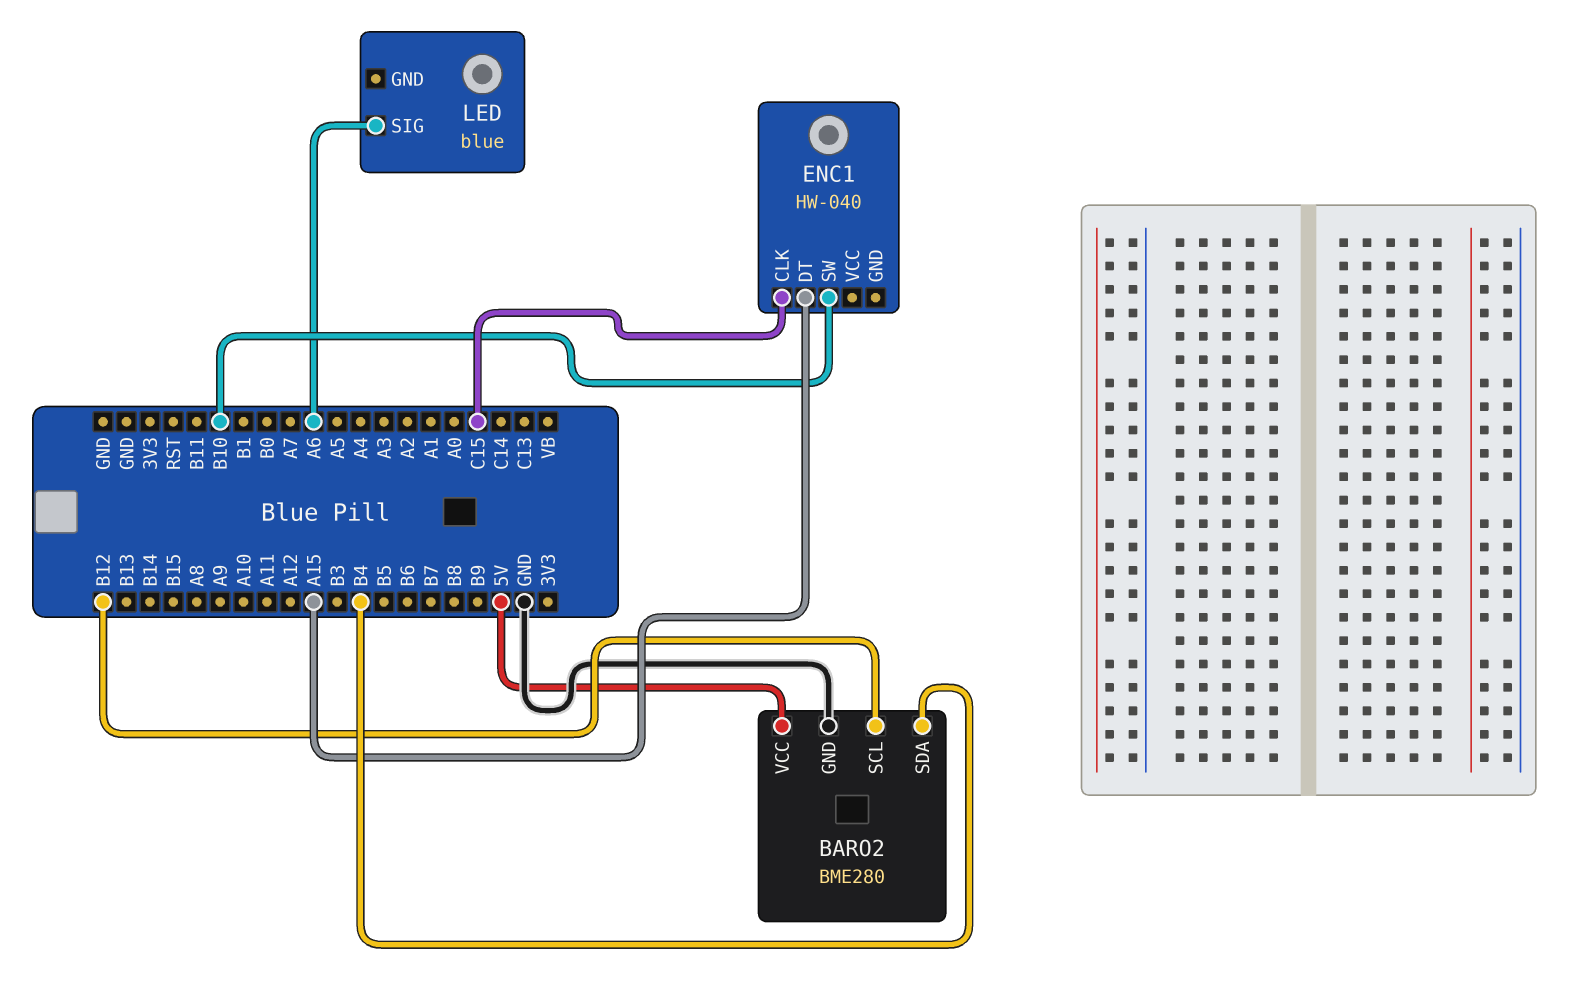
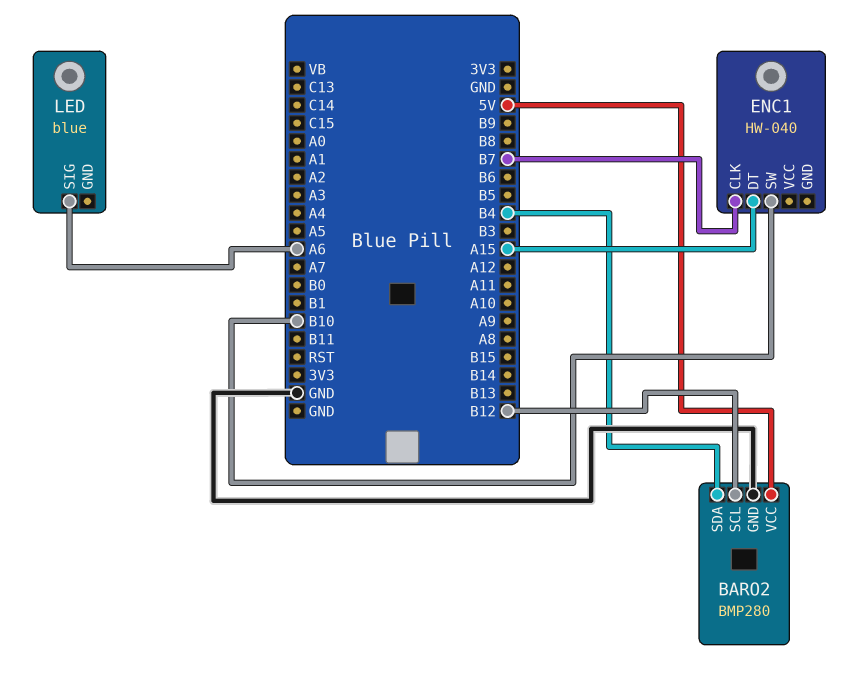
BARO2: BME280 -> BMP280
ENC1 pin CLK: C15 -> B7

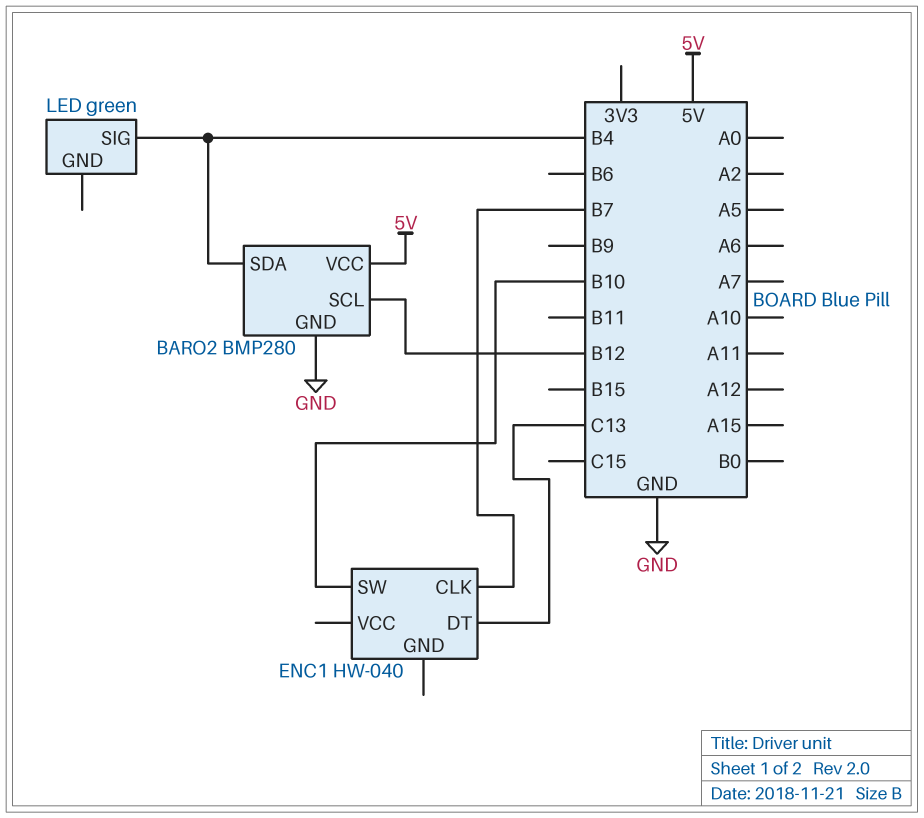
ENC1 pin DT: A15 -> C13
LED: blue -> green
LED pin SIG: A6 -> B4

